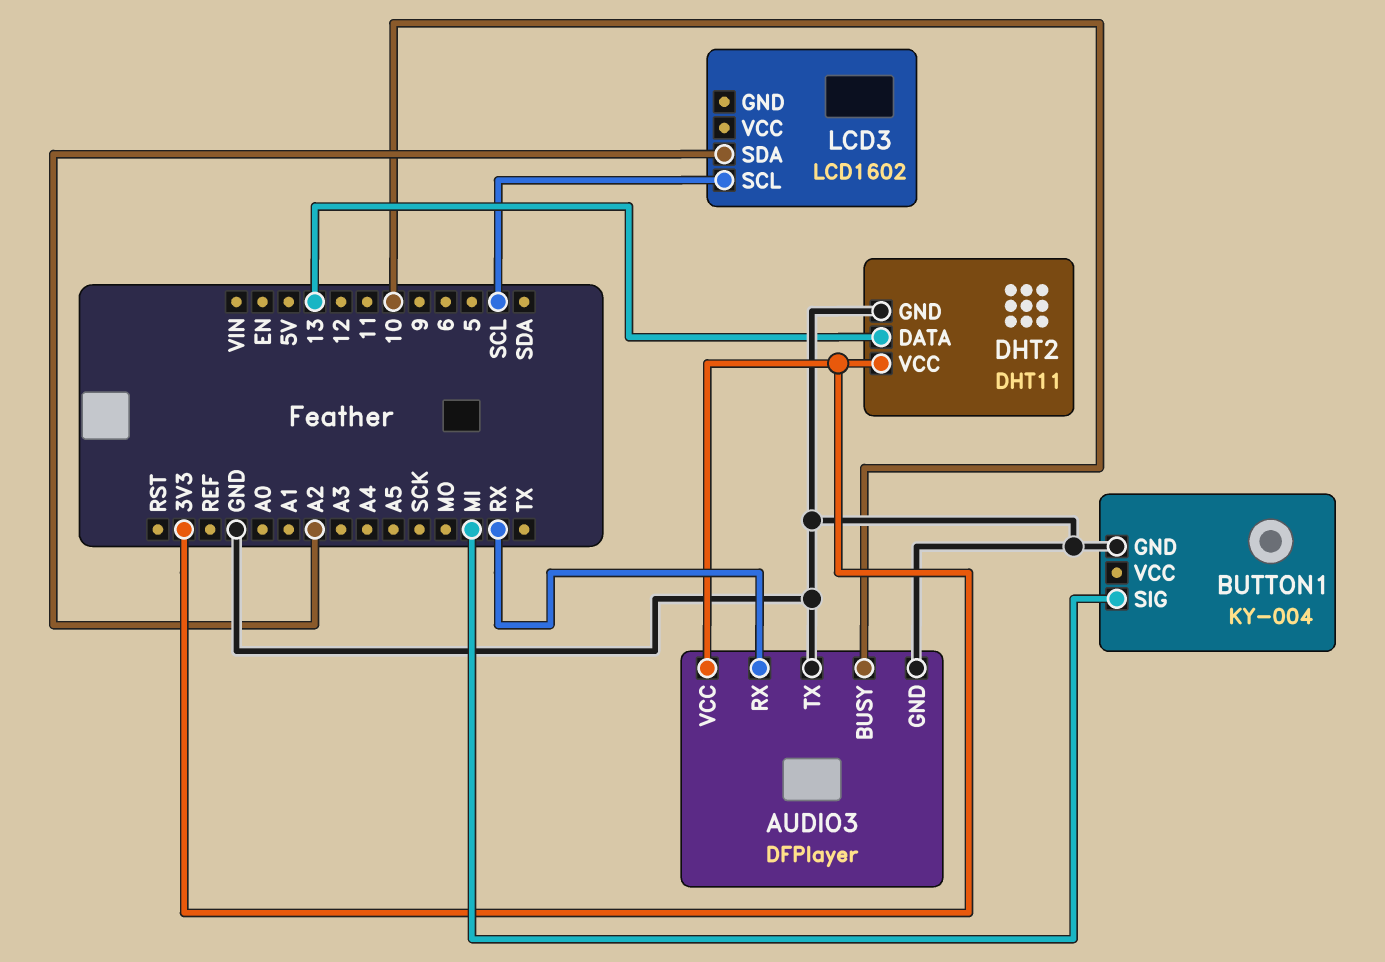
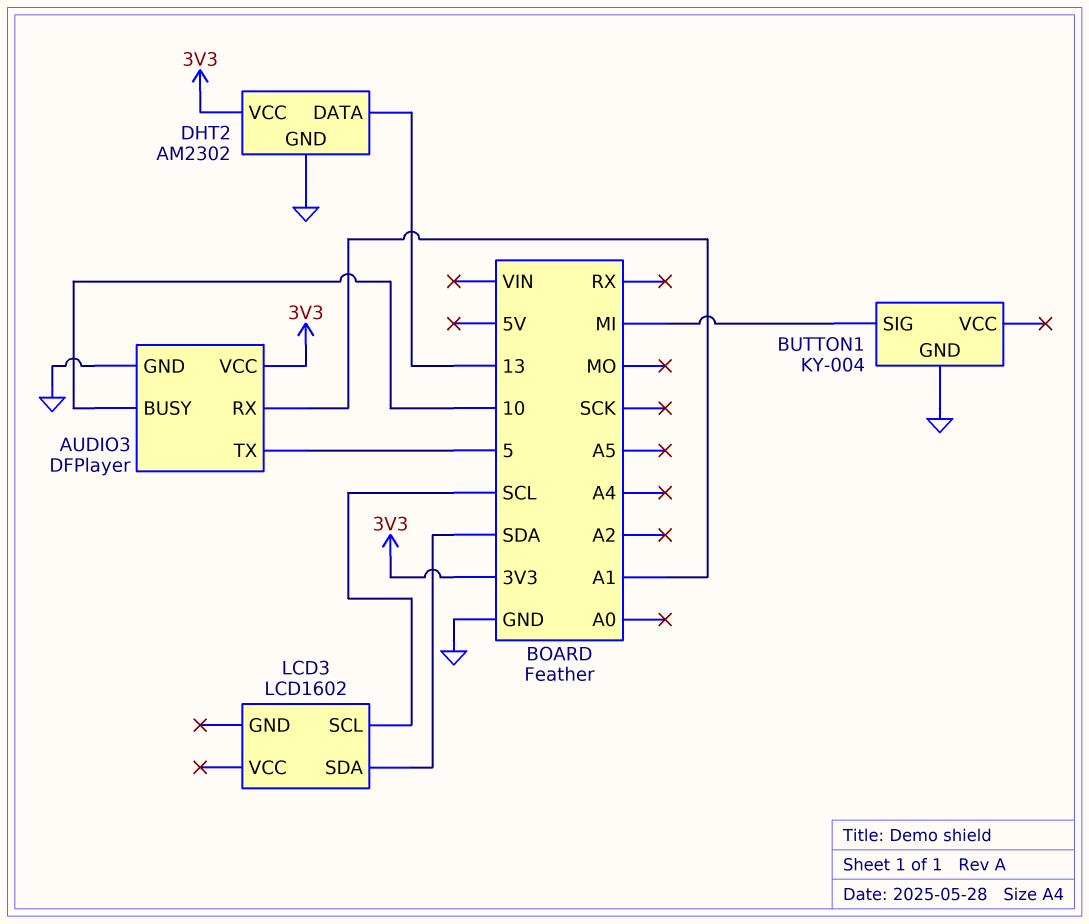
AUDIO3 pin RX: RX -> A1
AUDIO3 pin TX: GND -> 5
DHT2: DHT11 -> AM2302
LCD3 pin SDA: A2 -> SDA

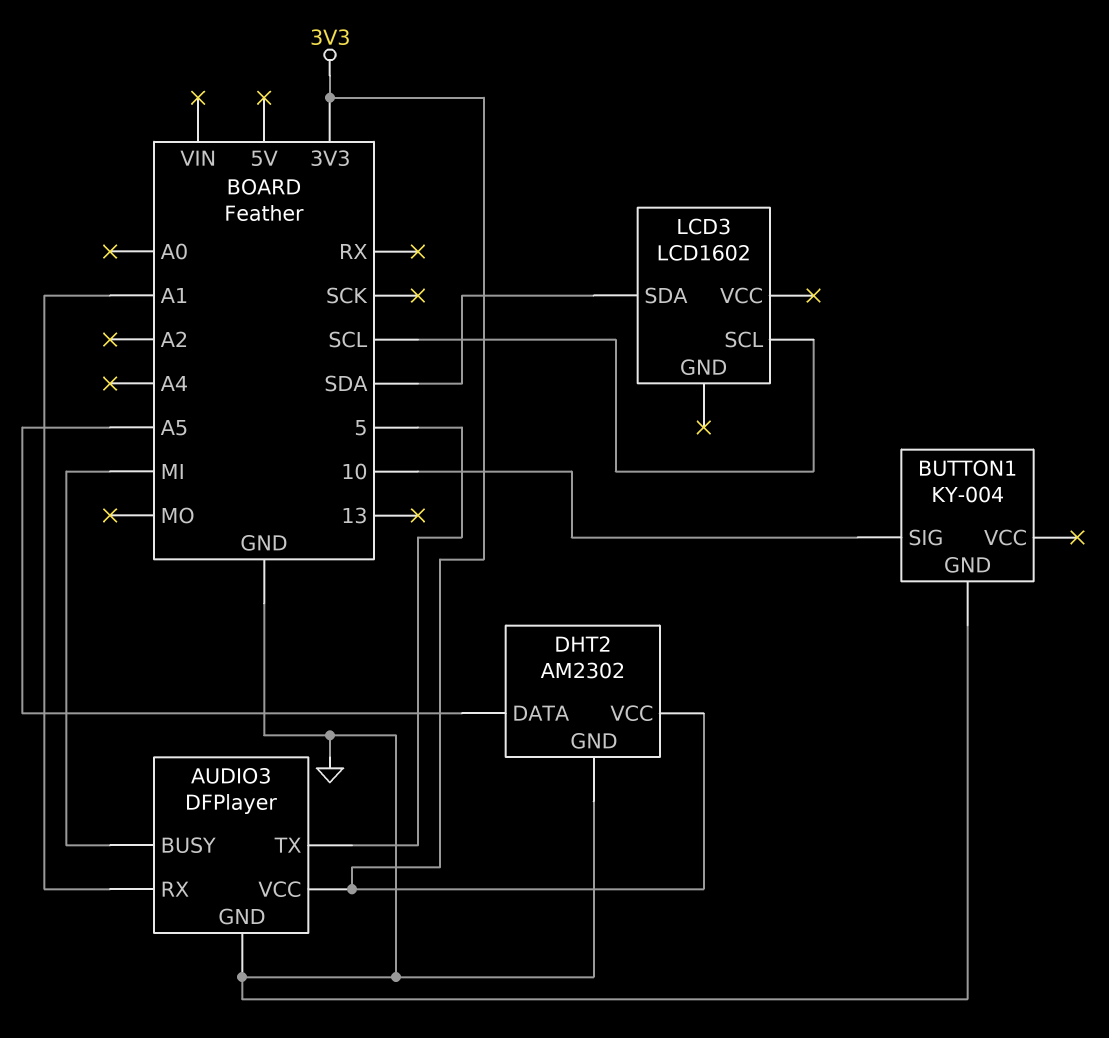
AUDIO3 pin BUSY: 10 -> MI
BUTTON1 pin SIG: MI -> 10
DHT2 pin DATA: 13 -> A5

